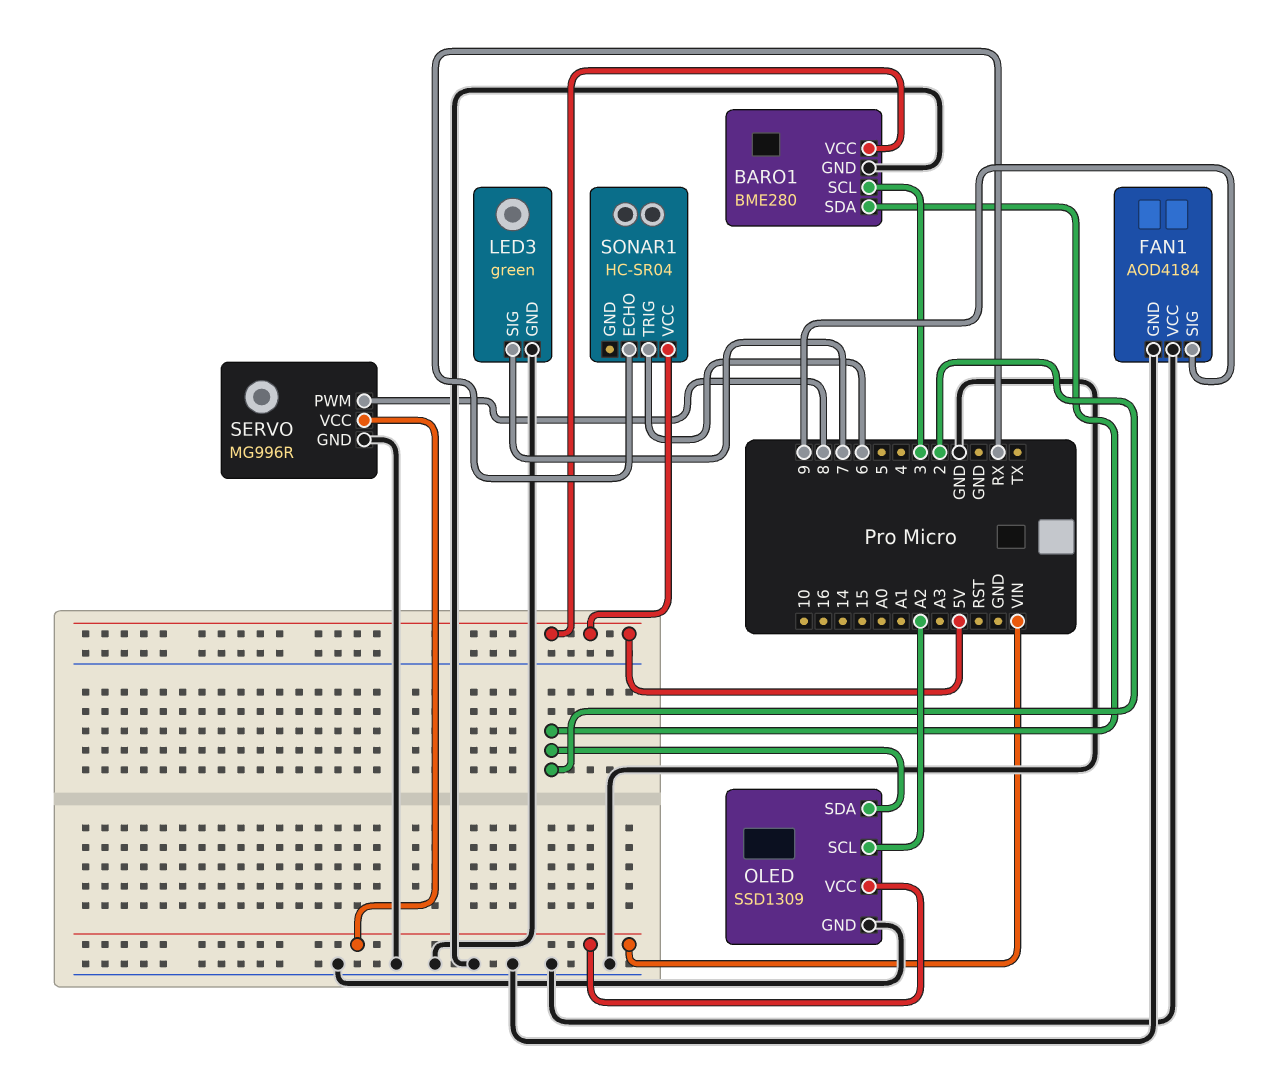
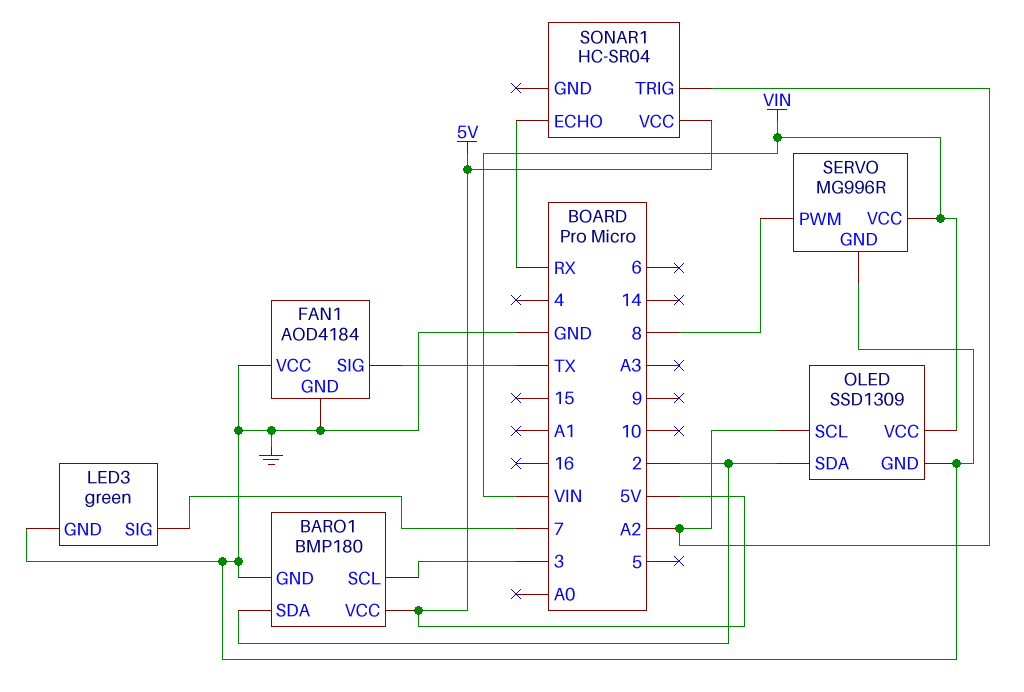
BARO1: BME280 -> BMP180
FAN1 pin SIG: 9 -> TX
SONAR1 pin TRIG: 6 -> A2

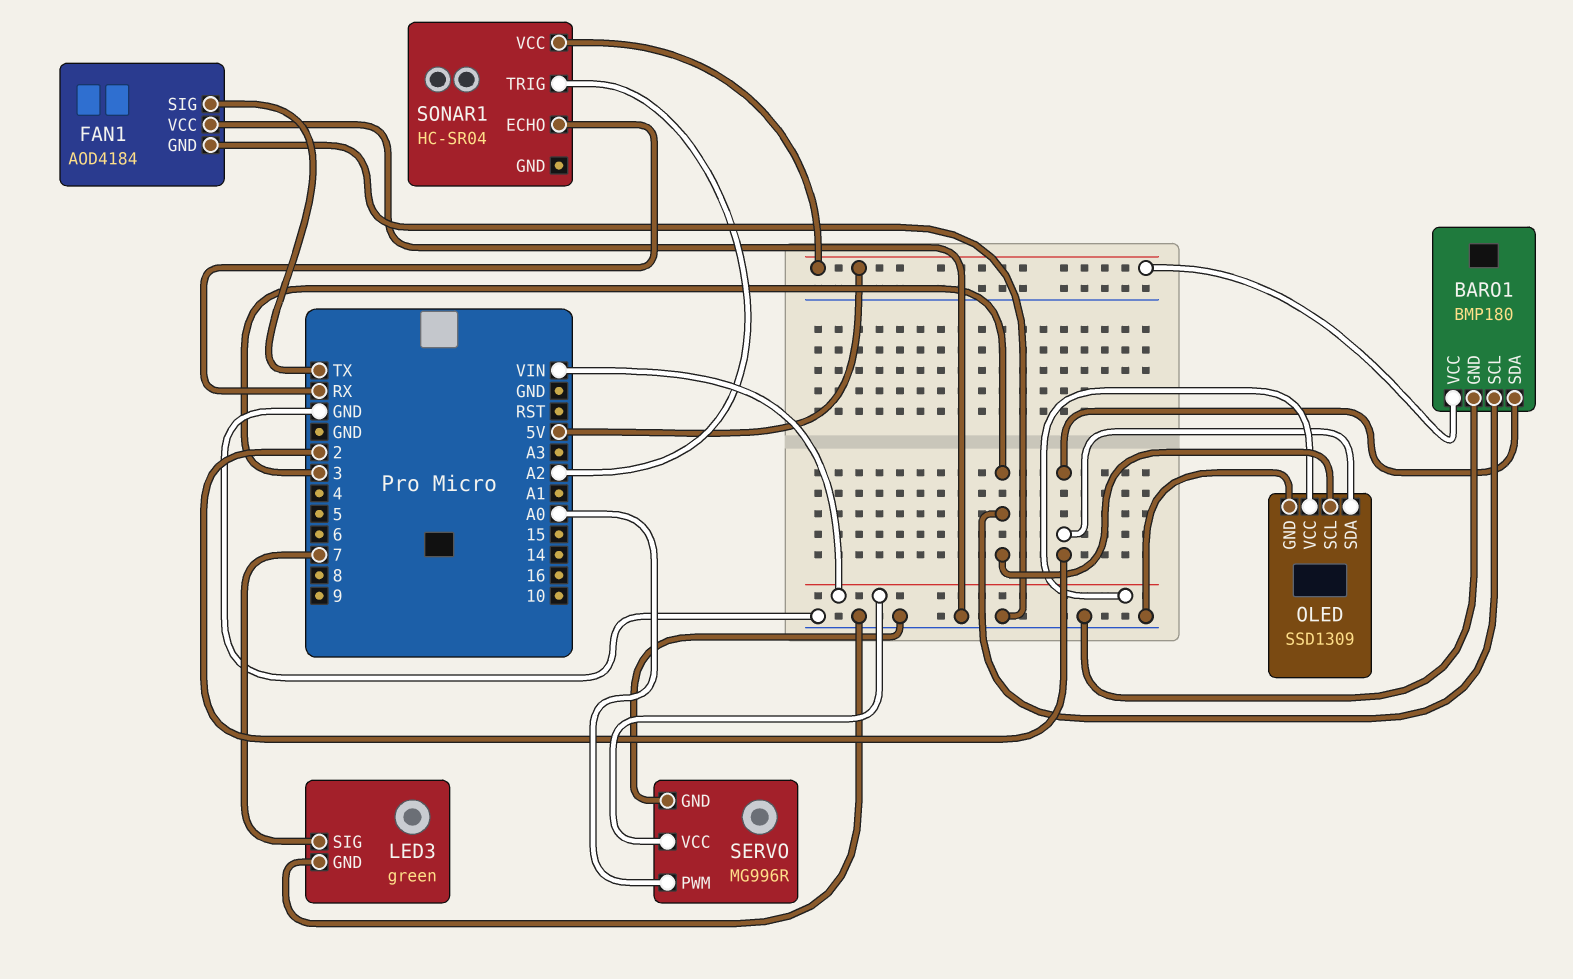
OLED pin SCL: A2 -> 3
SERVO pin PWM: 8 -> A0

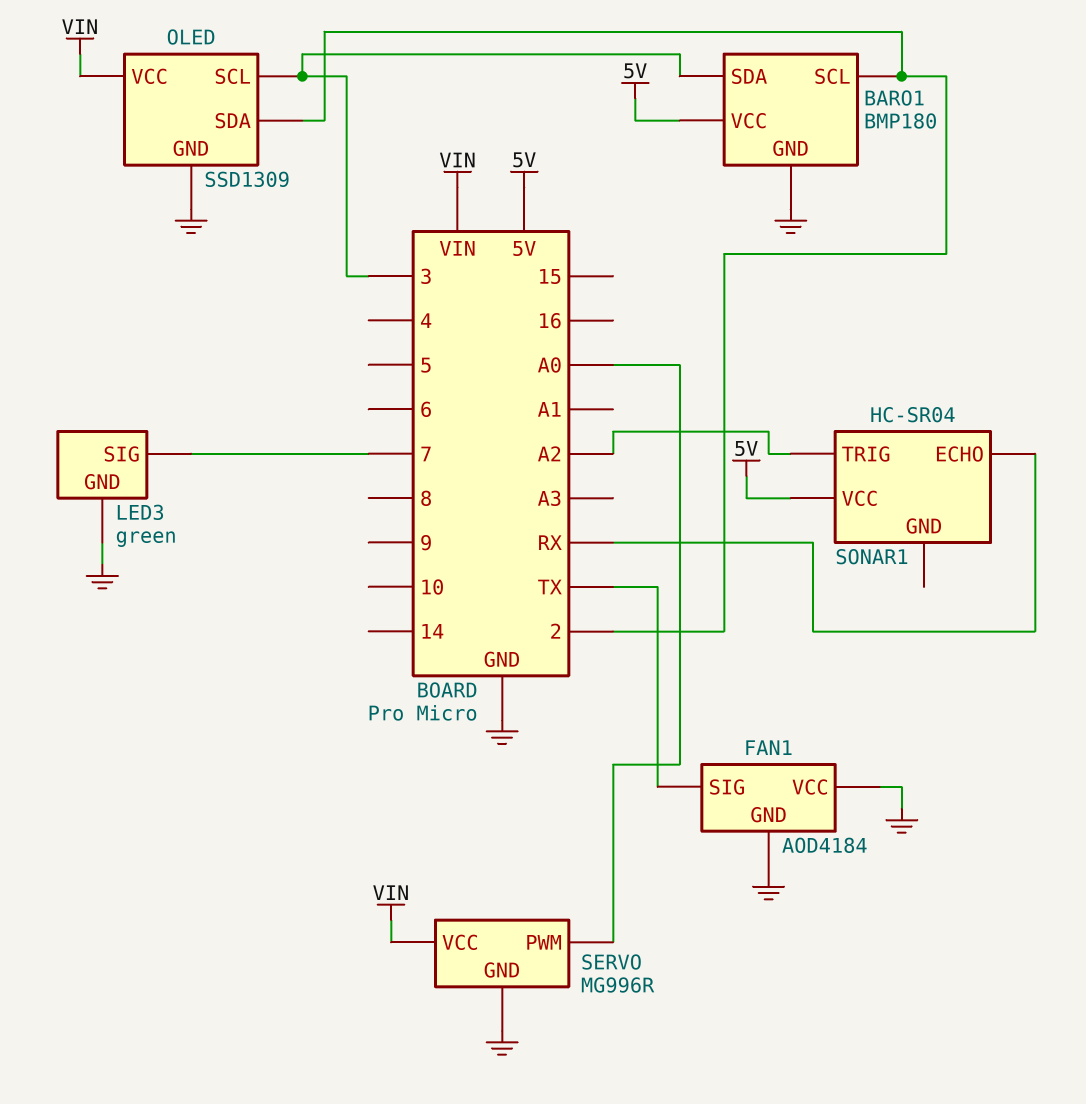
BARO1 pin SCL: 3 -> 2
BARO1 pin SDA: 2 -> 3

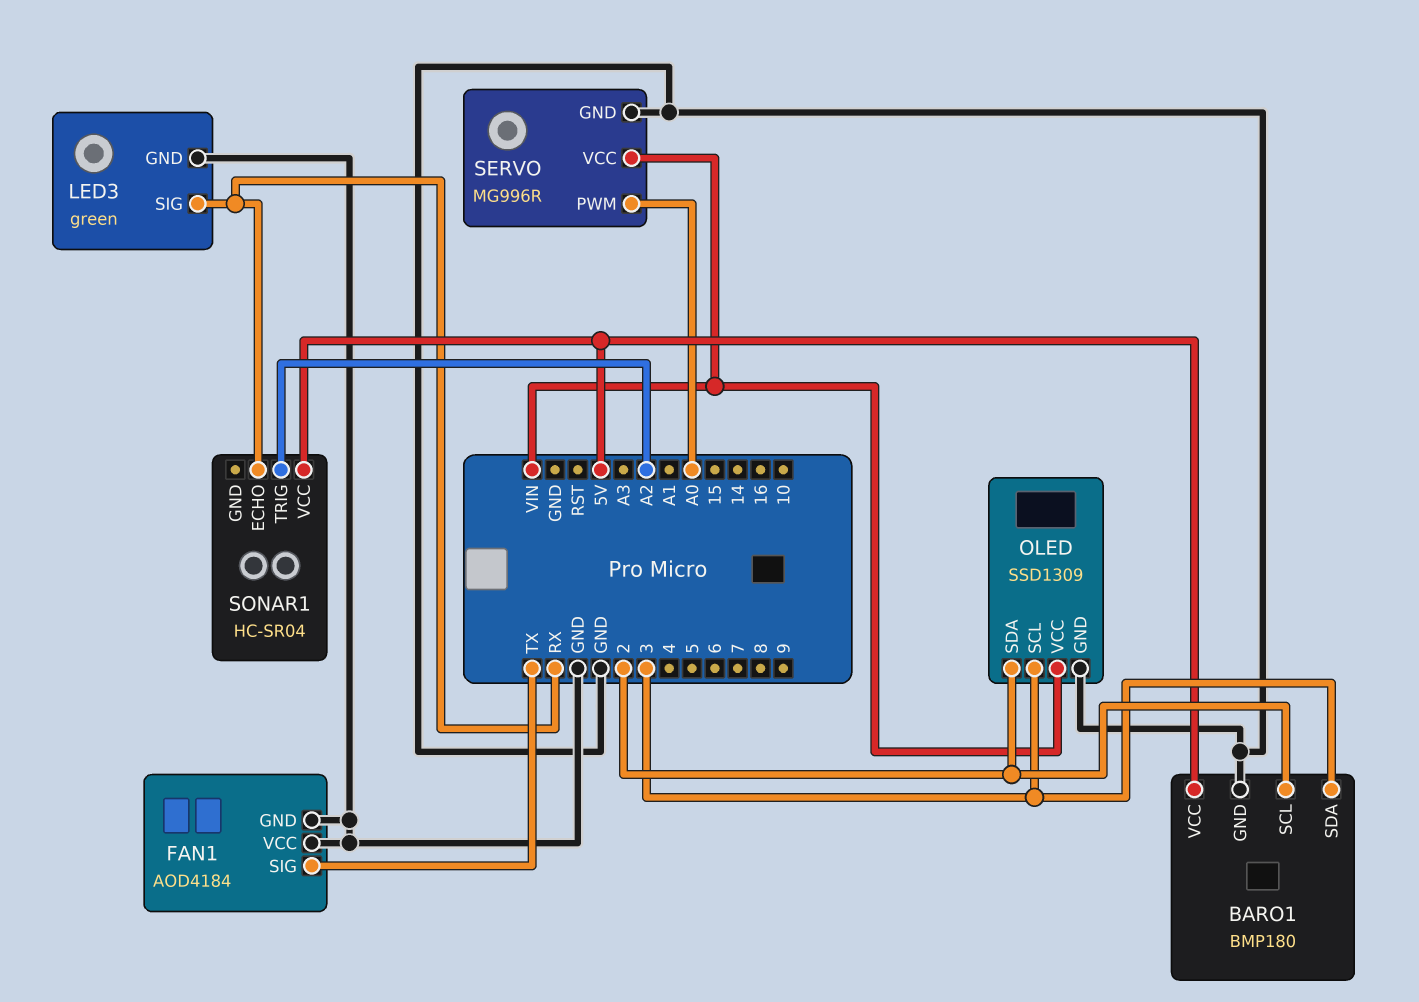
LED3 pin SIG: 7 -> RX

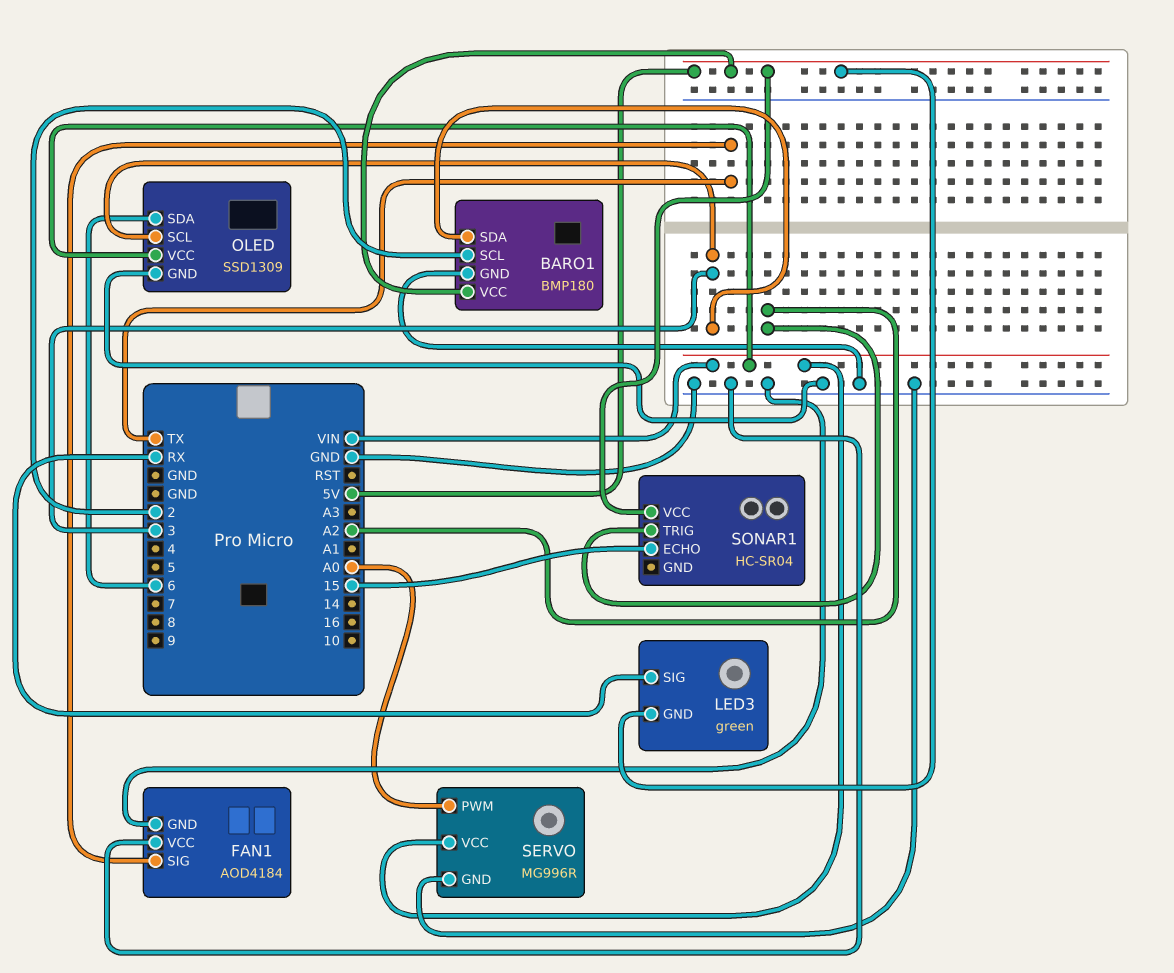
LED3 pin GND: GND -> 5V
OLED pin SDA: 2 -> 6
SONAR1 pin ECHO: RX -> 15

